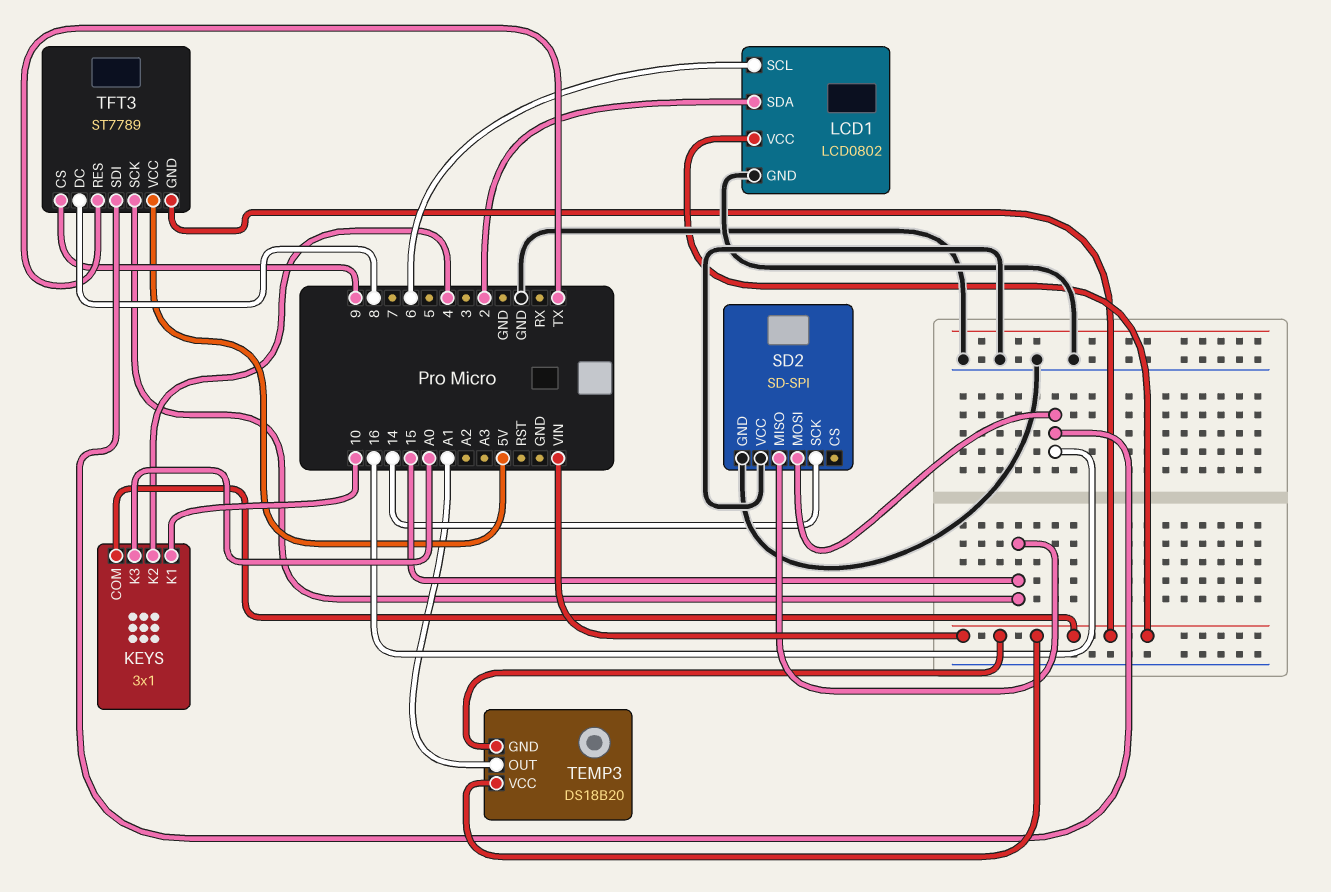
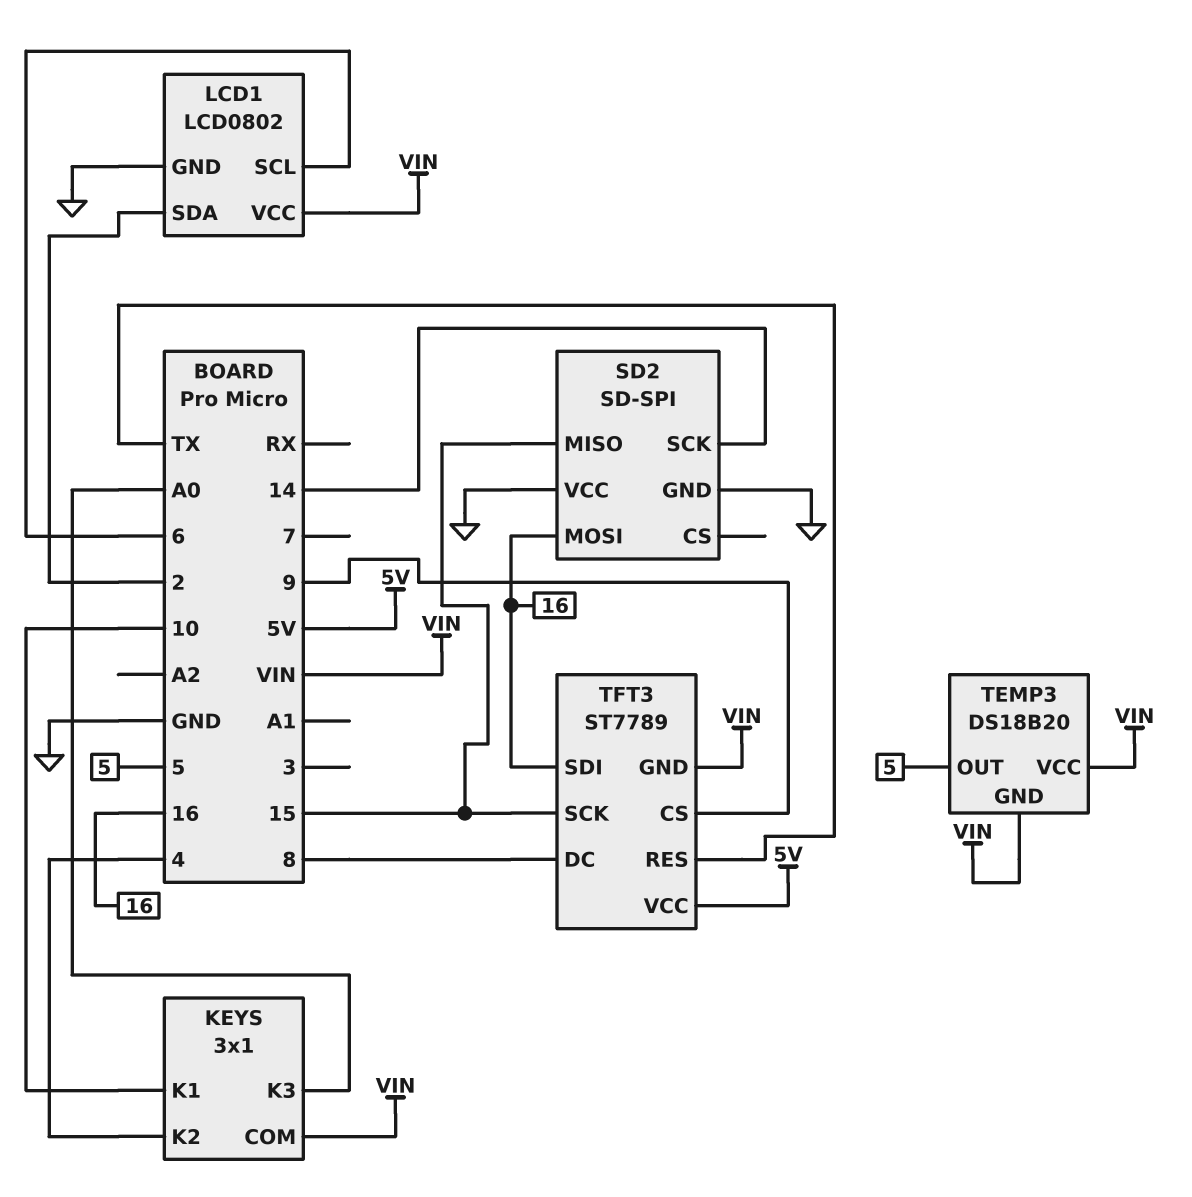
TEMP3 pin OUT: A1 -> 5

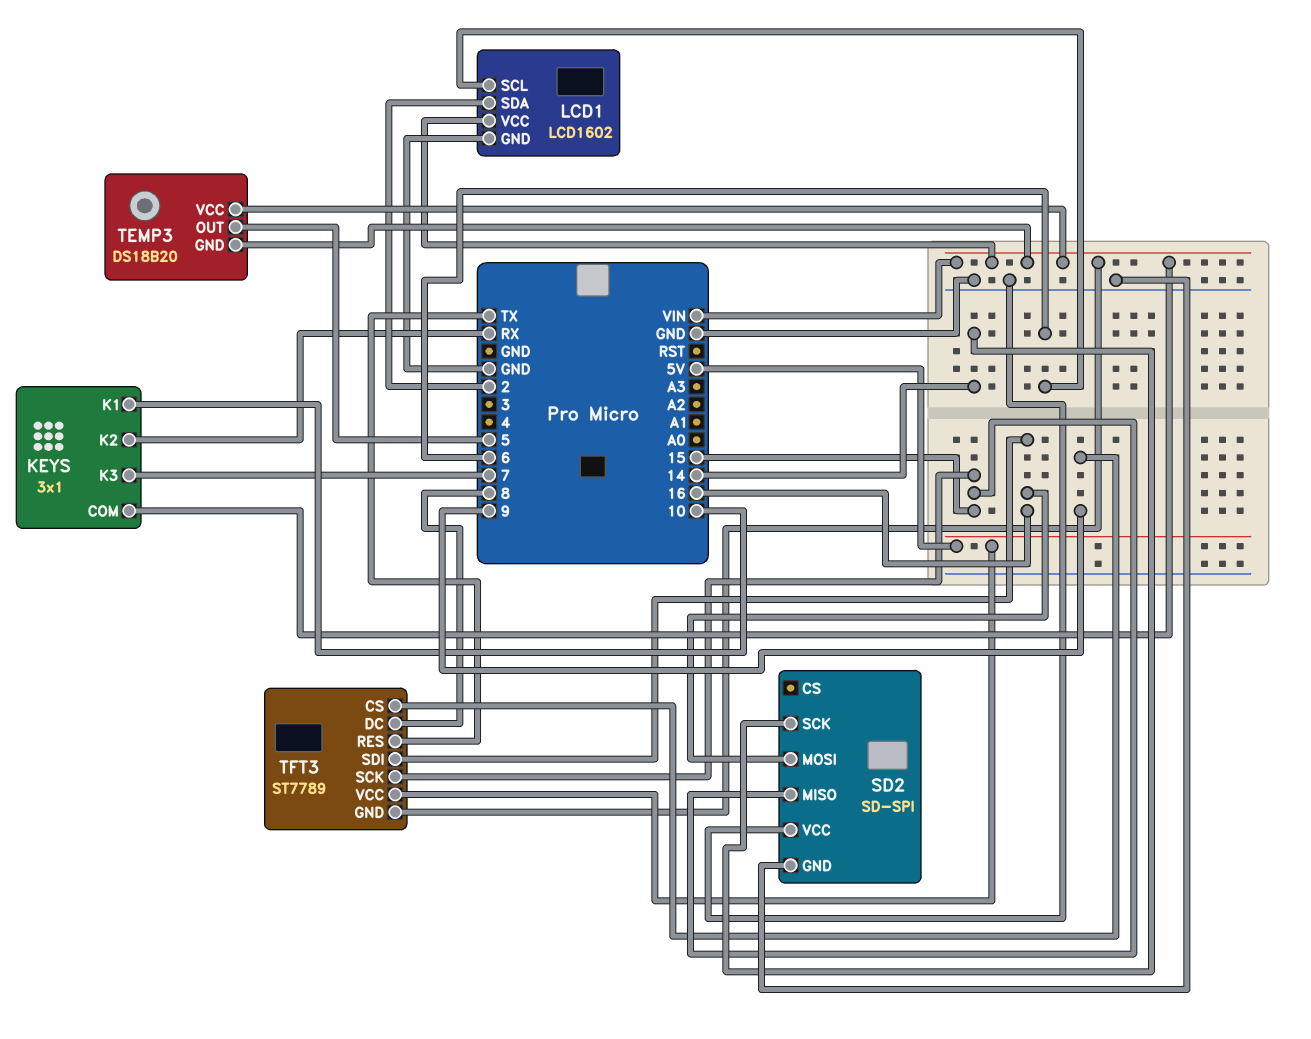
KEYS pin K2: 4 -> RX
KEYS pin K3: A0 -> 7
LCD1: LCD0802 -> LCD1602

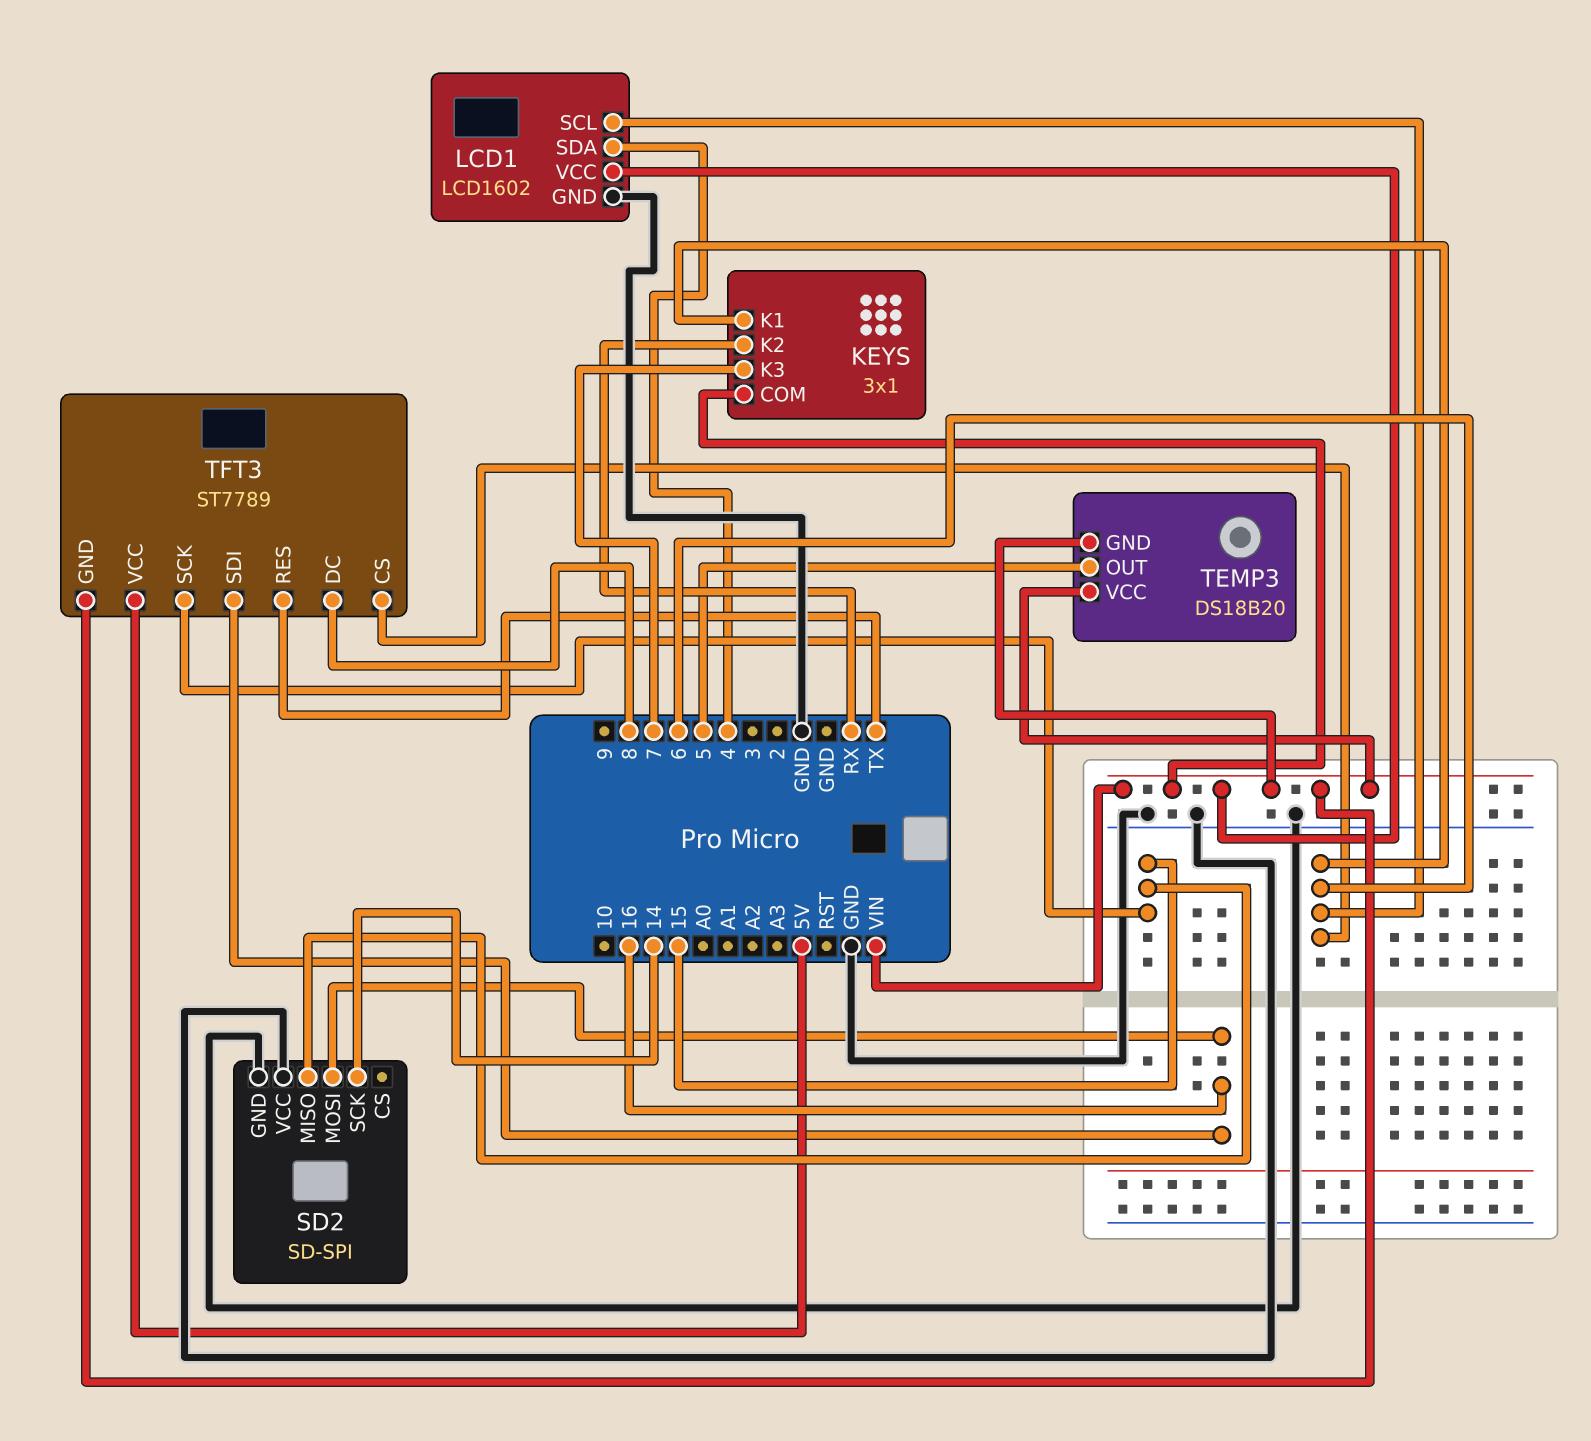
KEYS pin K1: 10 -> 6
LCD1 pin SDA: 2 -> 4
TFT3 pin CS: 9 -> 6

